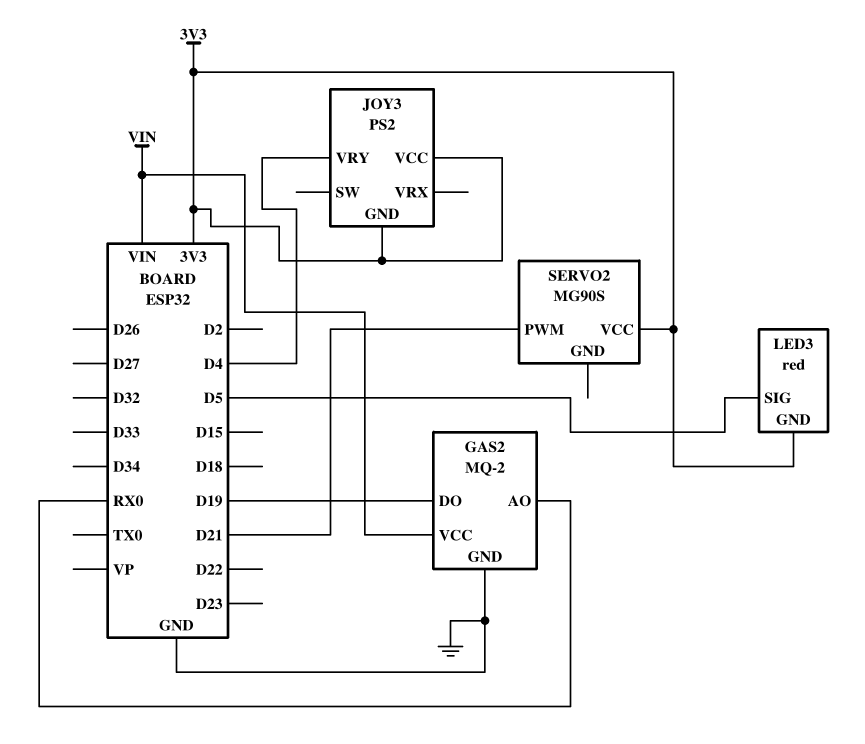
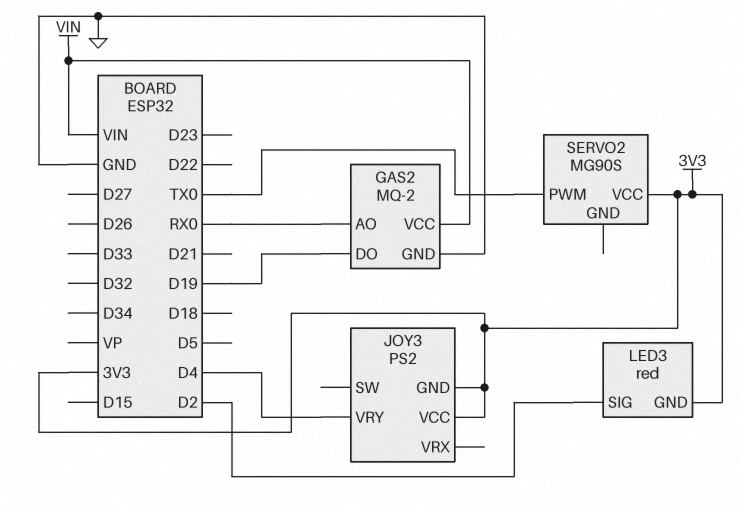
LED3 pin SIG: D5 -> D2
SERVO2 pin PWM: D21 -> TX0

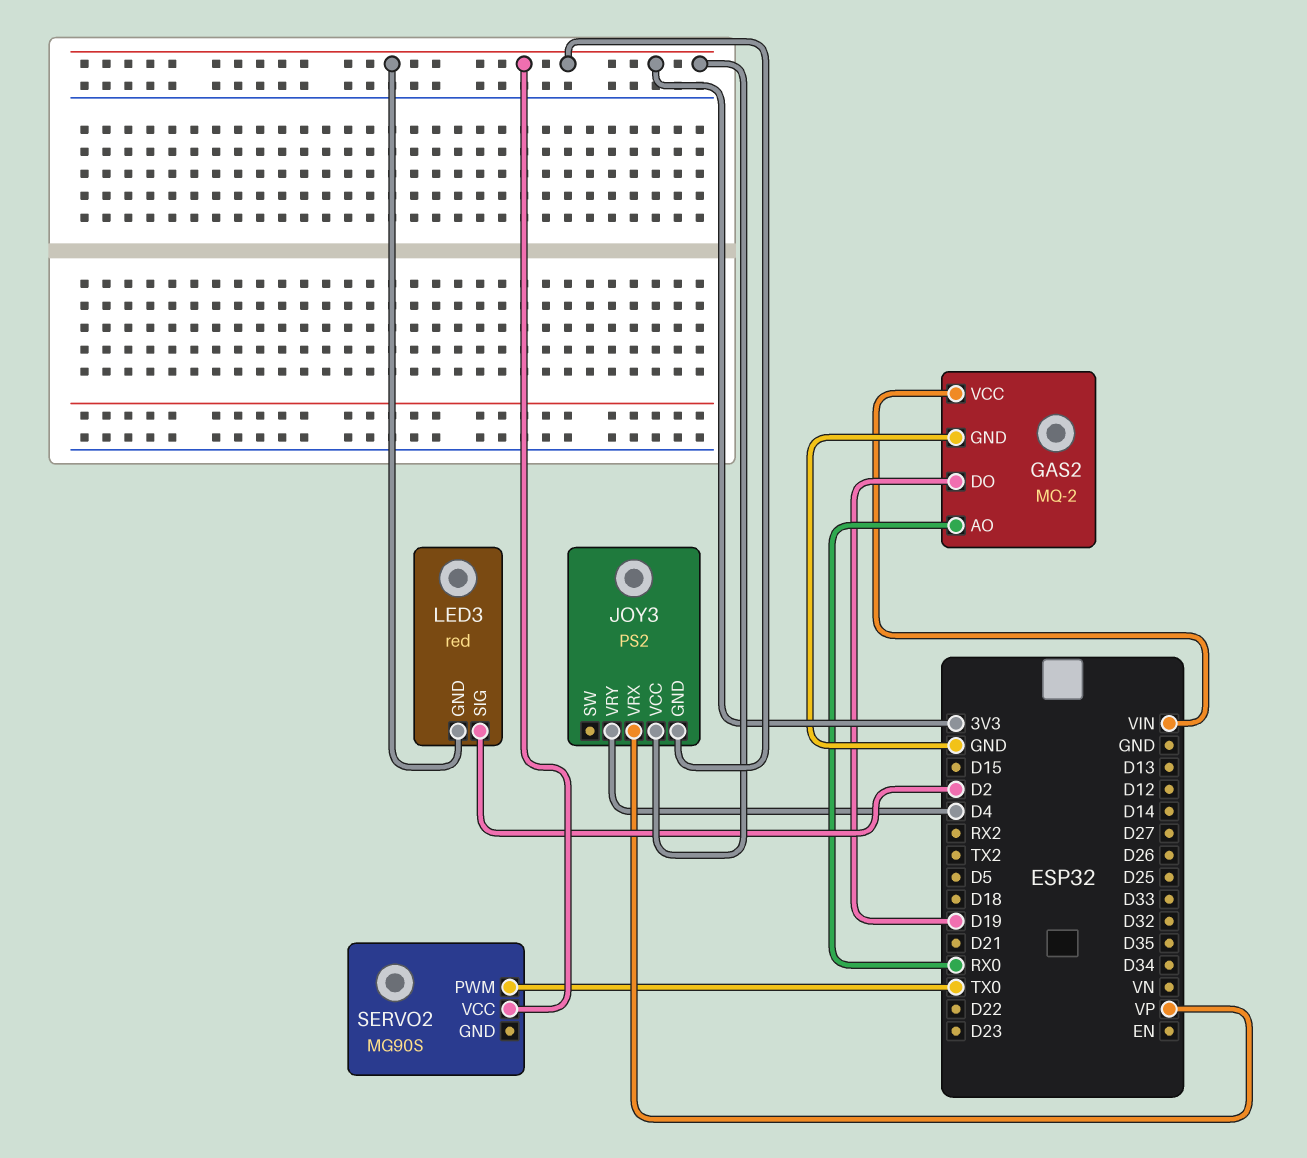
JOY3 pin VRX: none -> VP

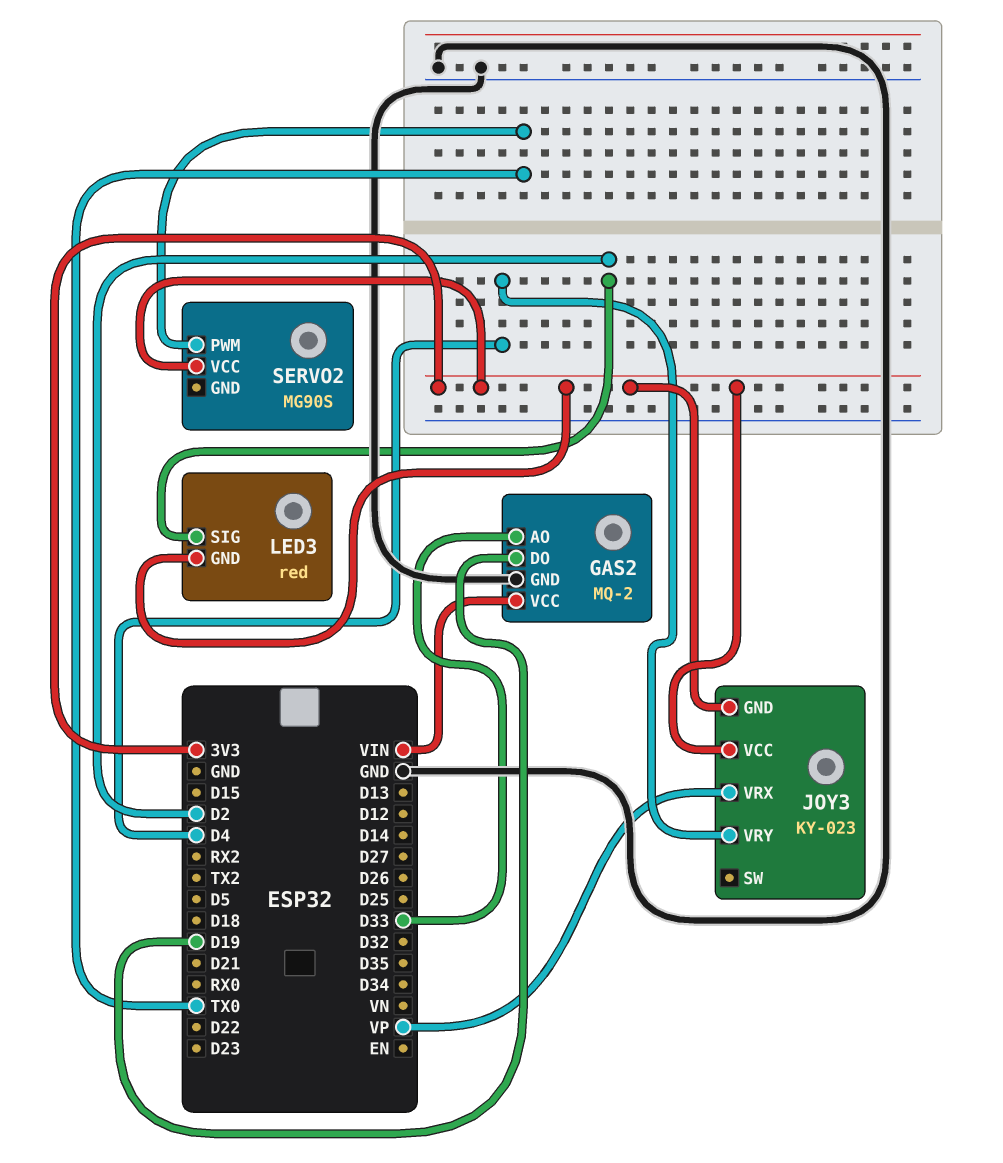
GAS2 pin AO: RX0 -> D33
JOY3: PS2 -> KY-023

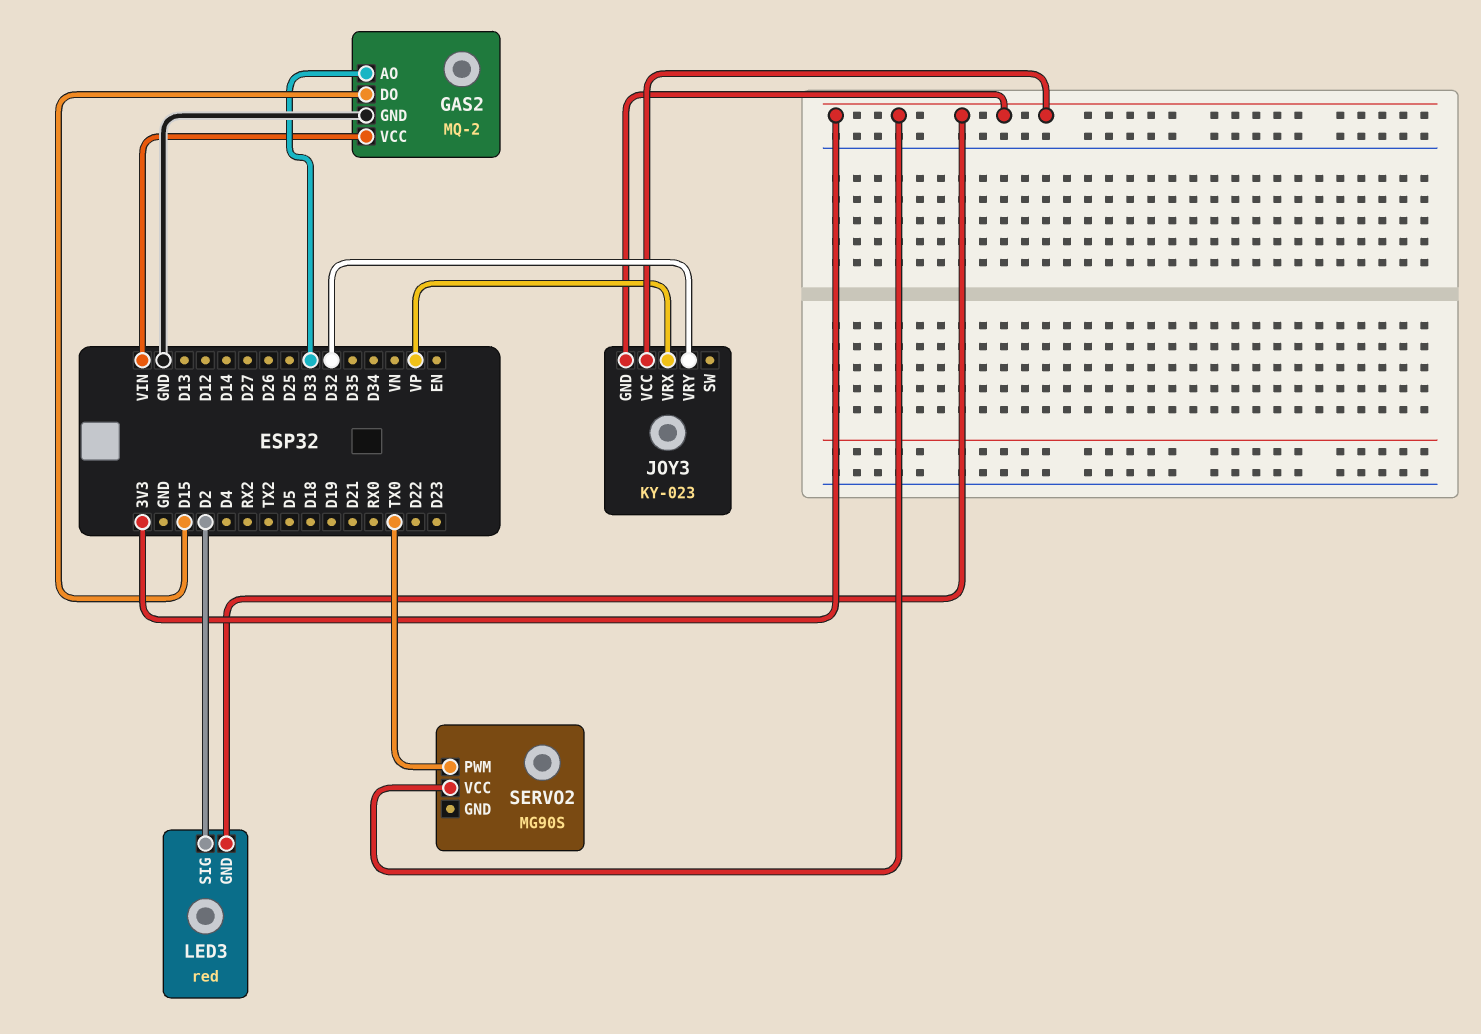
GAS2 pin DO: D19 -> D15
JOY3 pin VRY: D4 -> D32

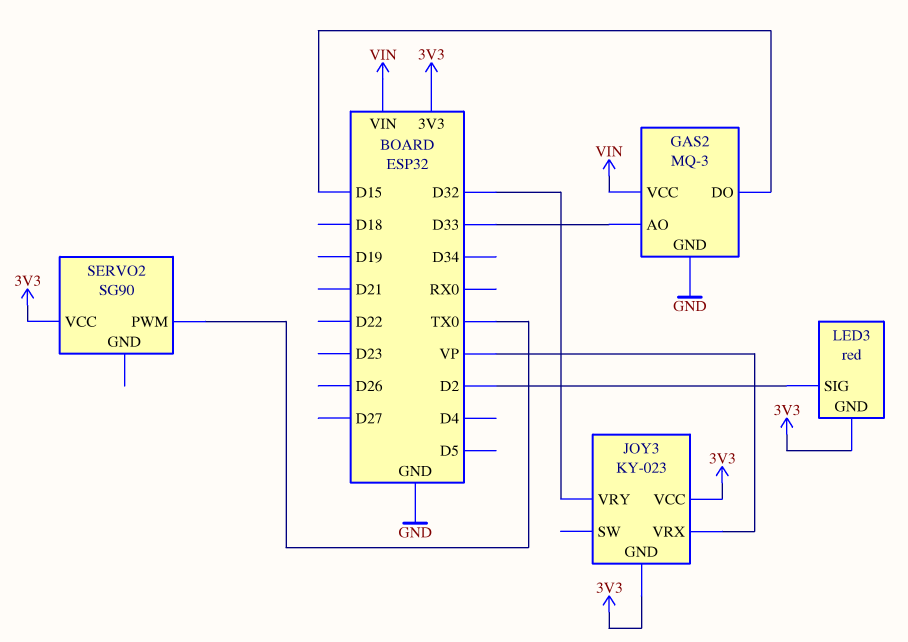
GAS2: MQ-2 -> MQ-3
SERVO2: MG90S -> SG90

